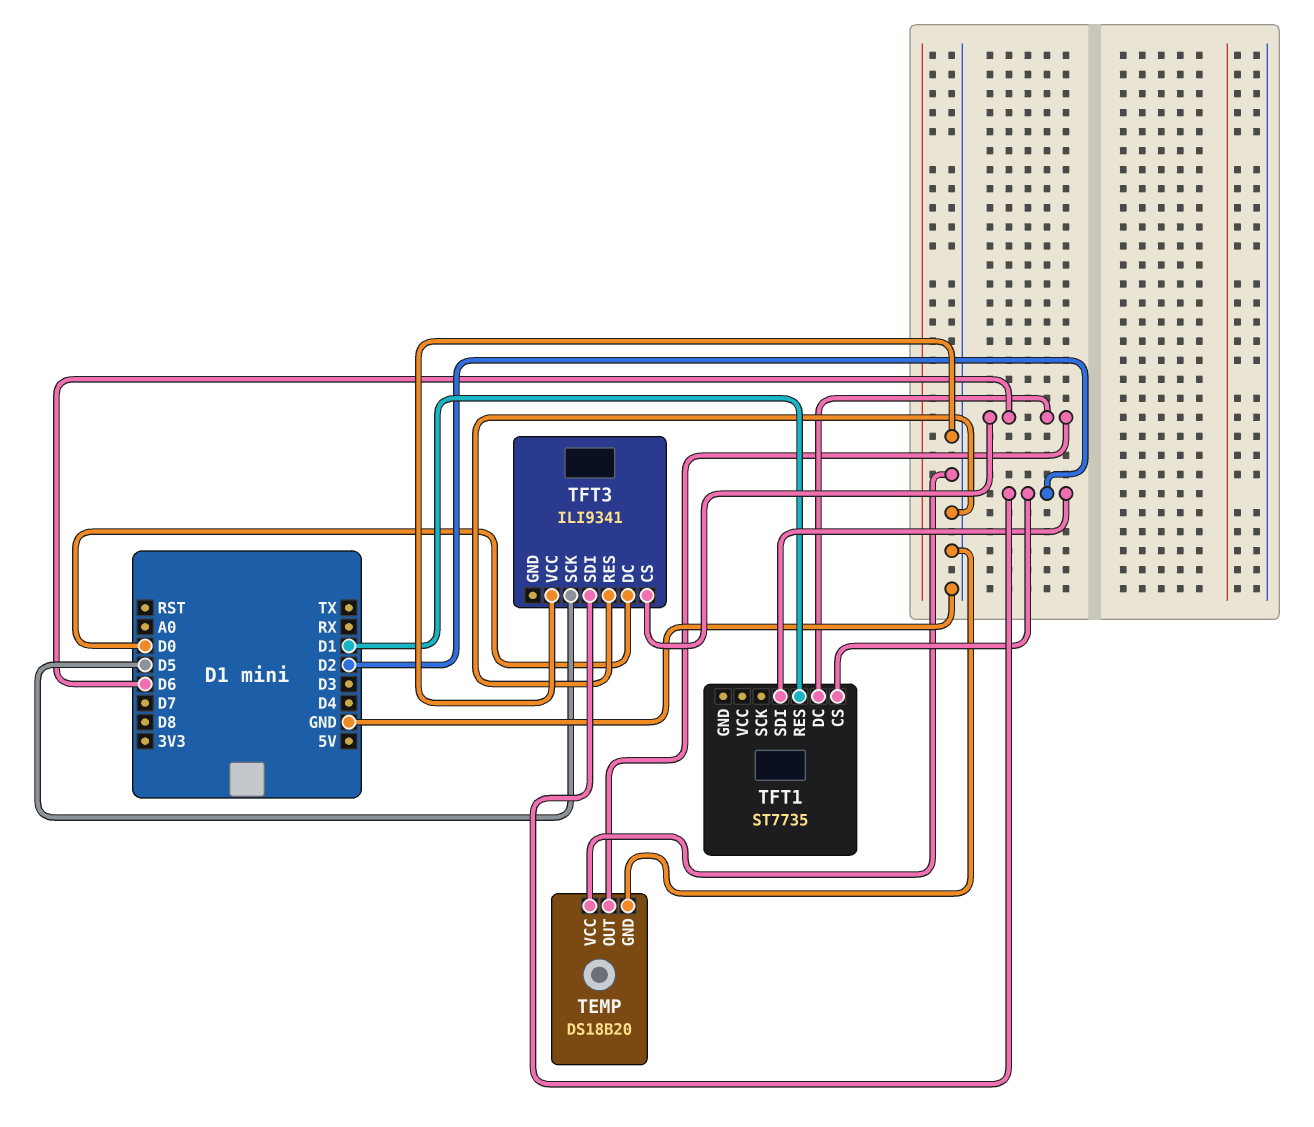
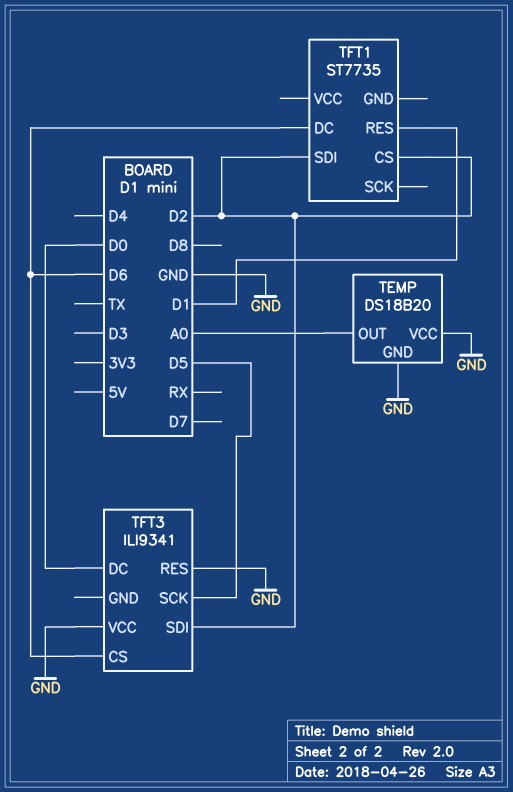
TEMP pin OUT: D6 -> A0

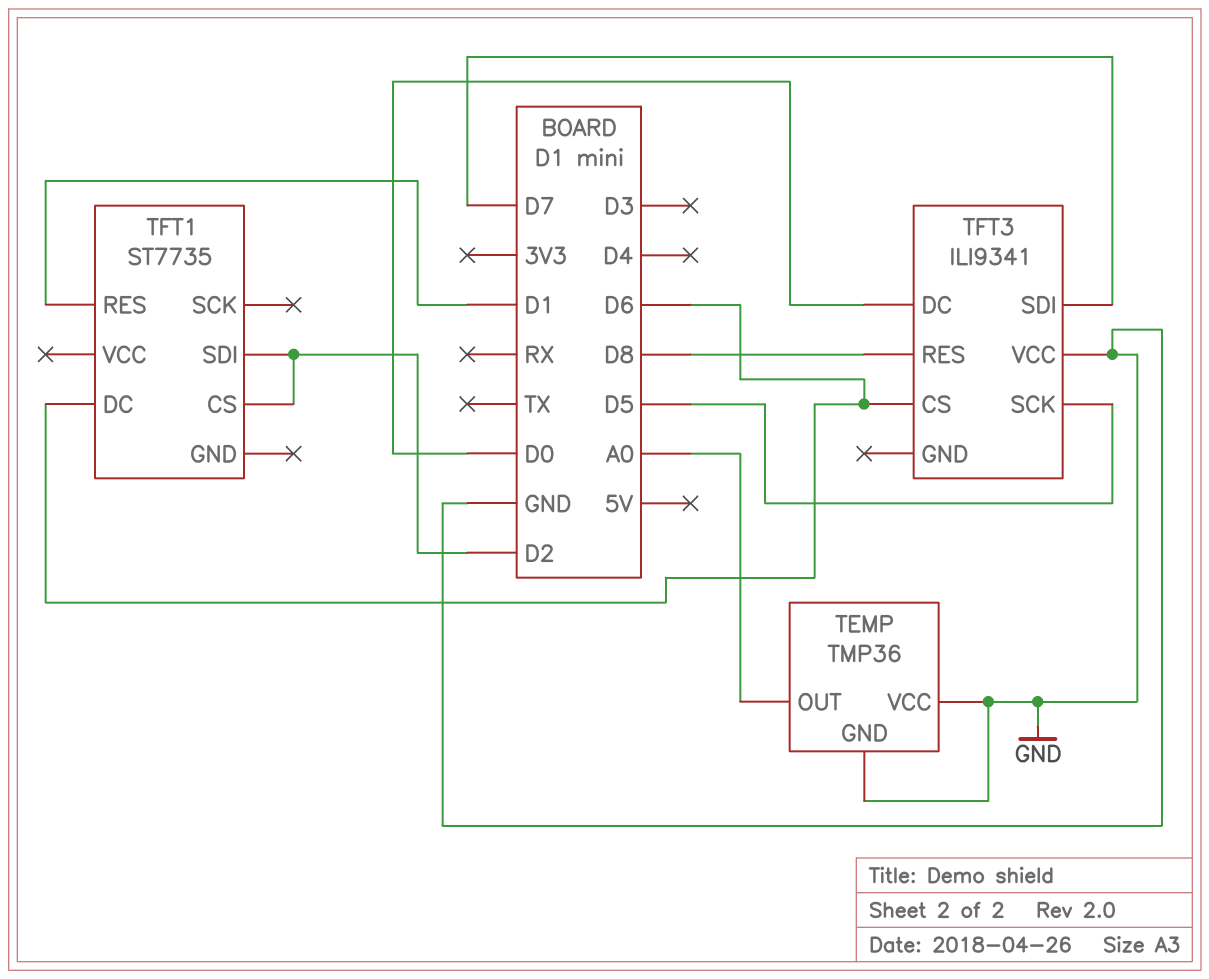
TEMP: DS18B20 -> TMP36
TFT3 pin RES: GND -> D8
TFT3 pin SDI: D2 -> D7

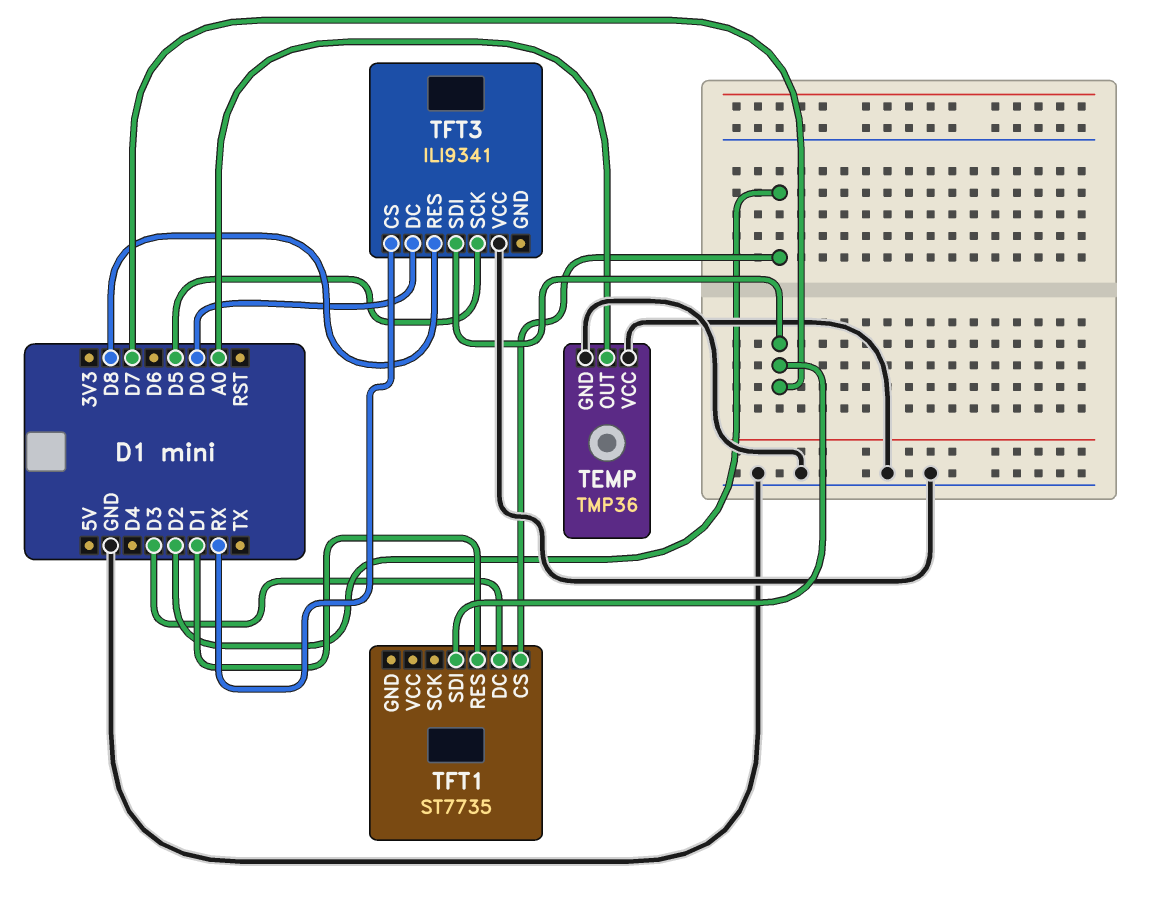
TFT1 pin DC: D6 -> D3
TFT1 pin SDI: D2 -> D7
TFT3 pin CS: D6 -> RX

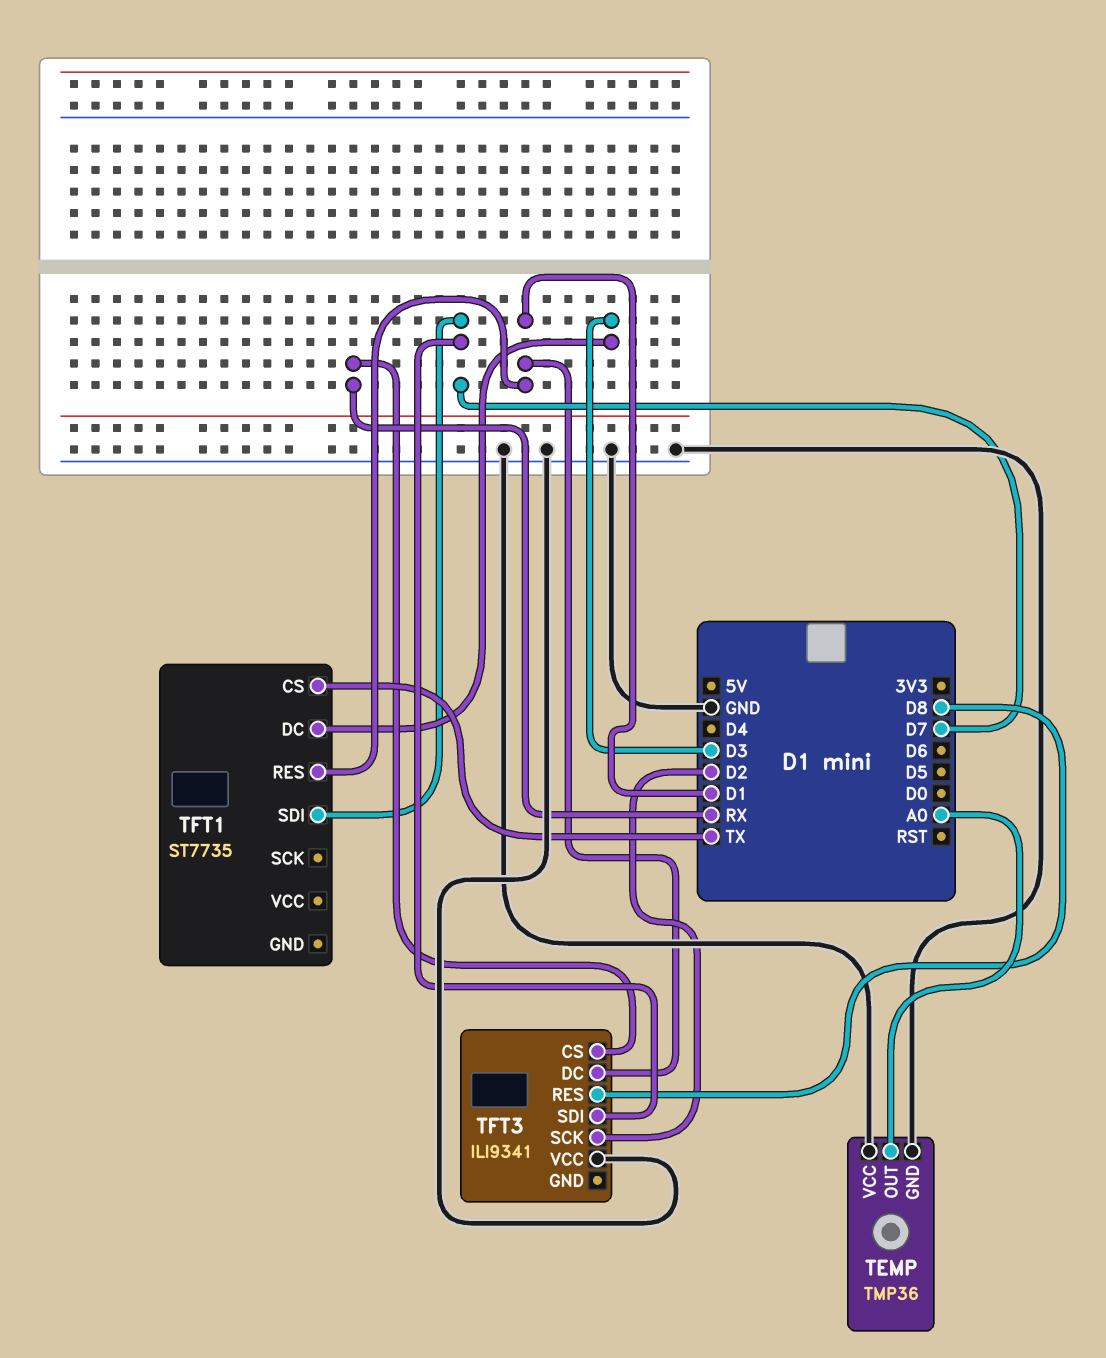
TFT1 pin CS: D2 -> TX
TFT3 pin DC: D0 -> D1
TFT3 pin SCK: D5 -> D2

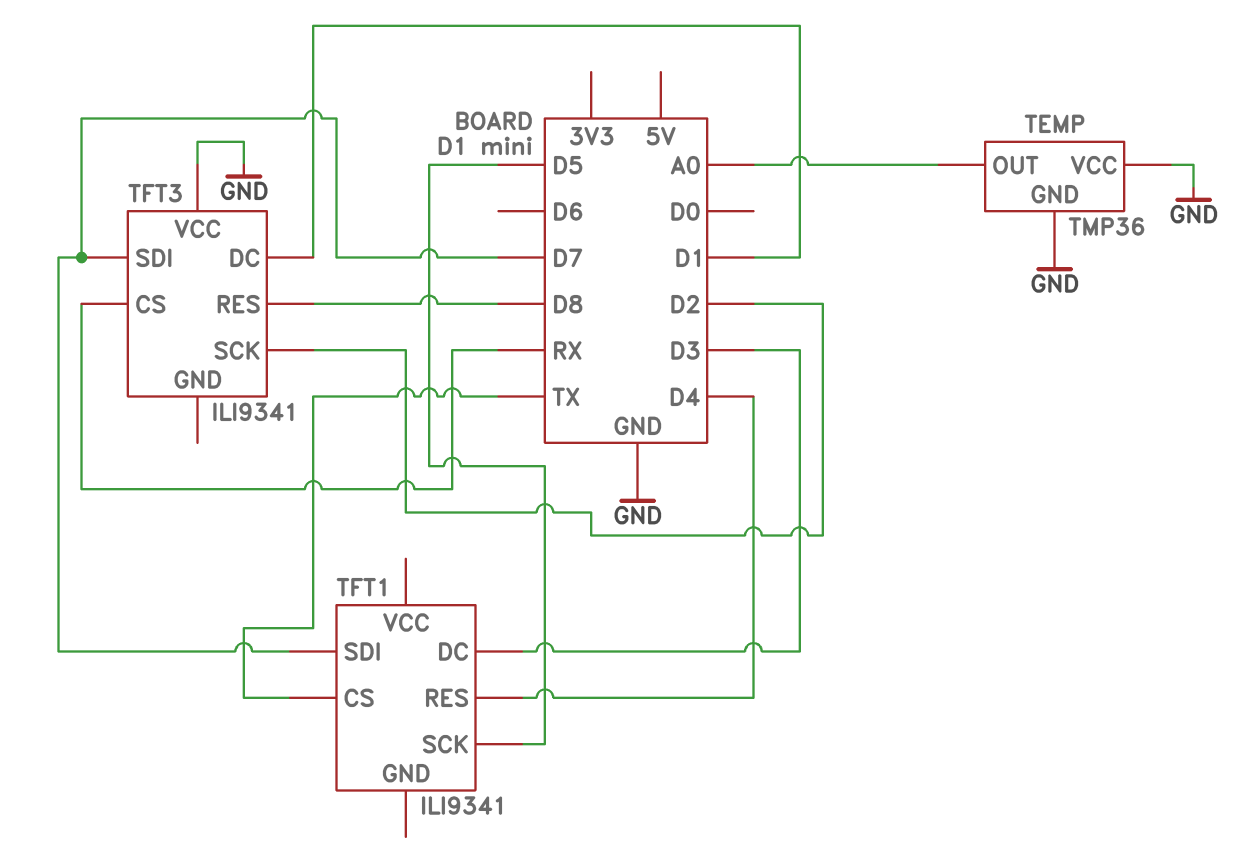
TFT1: ST7735 -> ILI9341
TFT1 pin RES: D1 -> D4
TFT1 pin SCK: none -> D5

